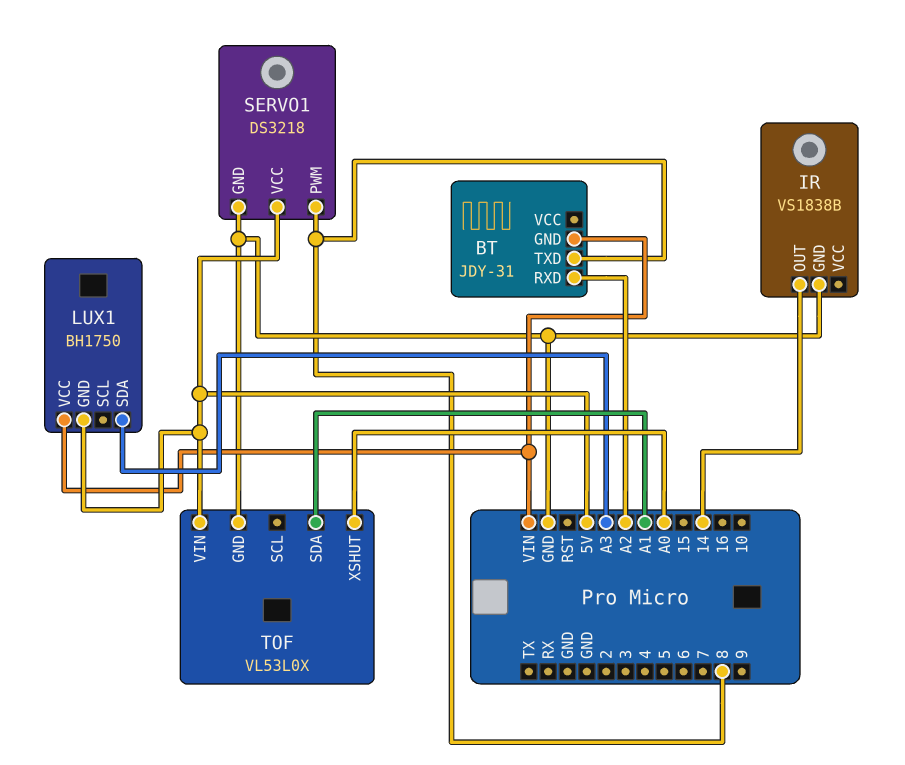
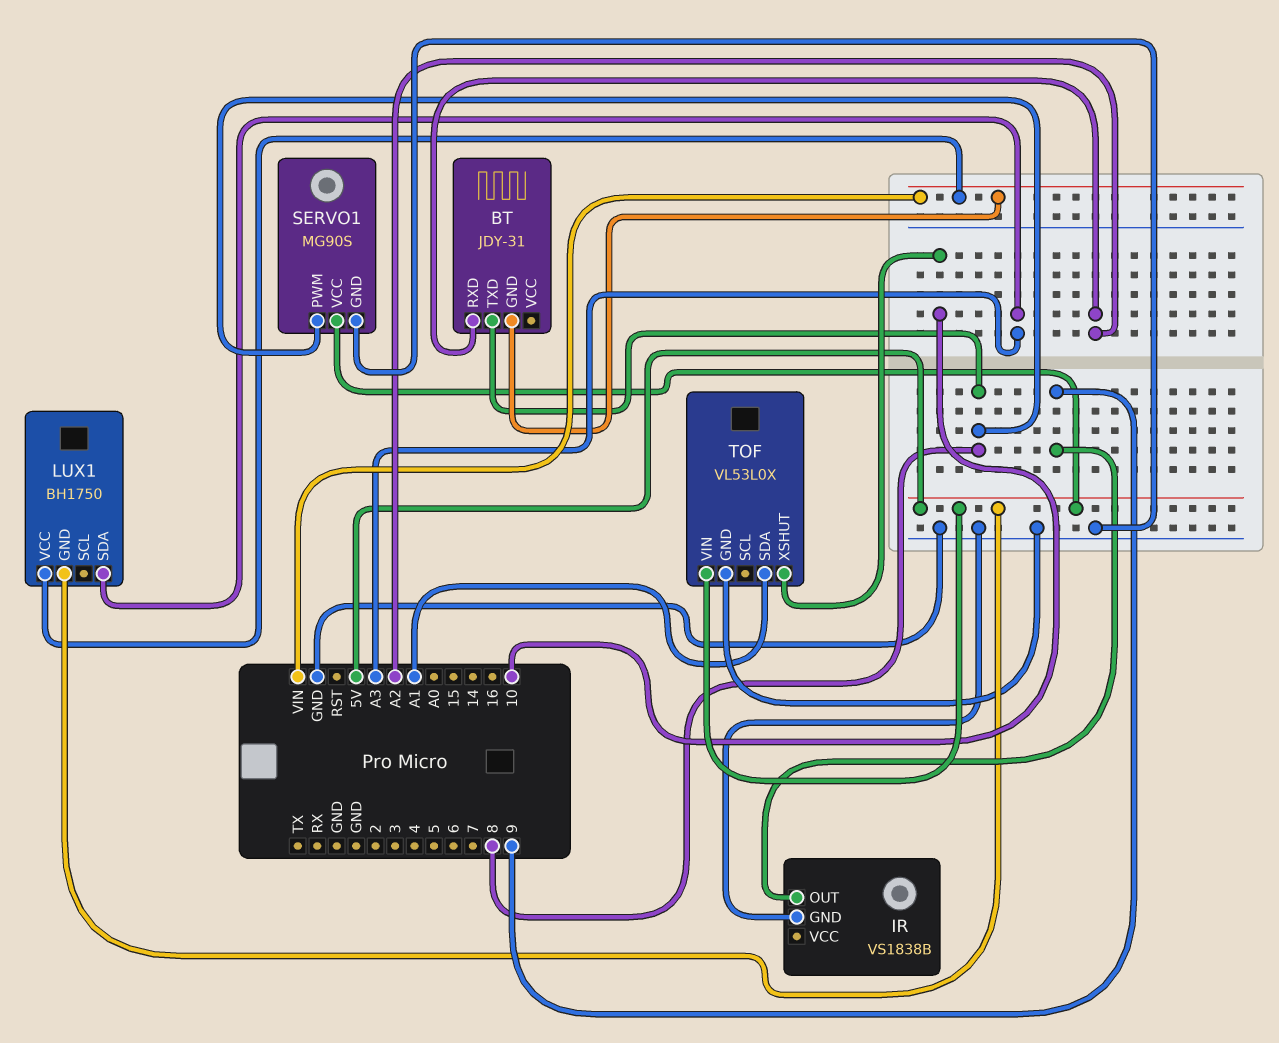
IR pin OUT: 14 -> 9
SERVO1: DS3218 -> MG90S
TOF pin XSHUT: A0 -> 10

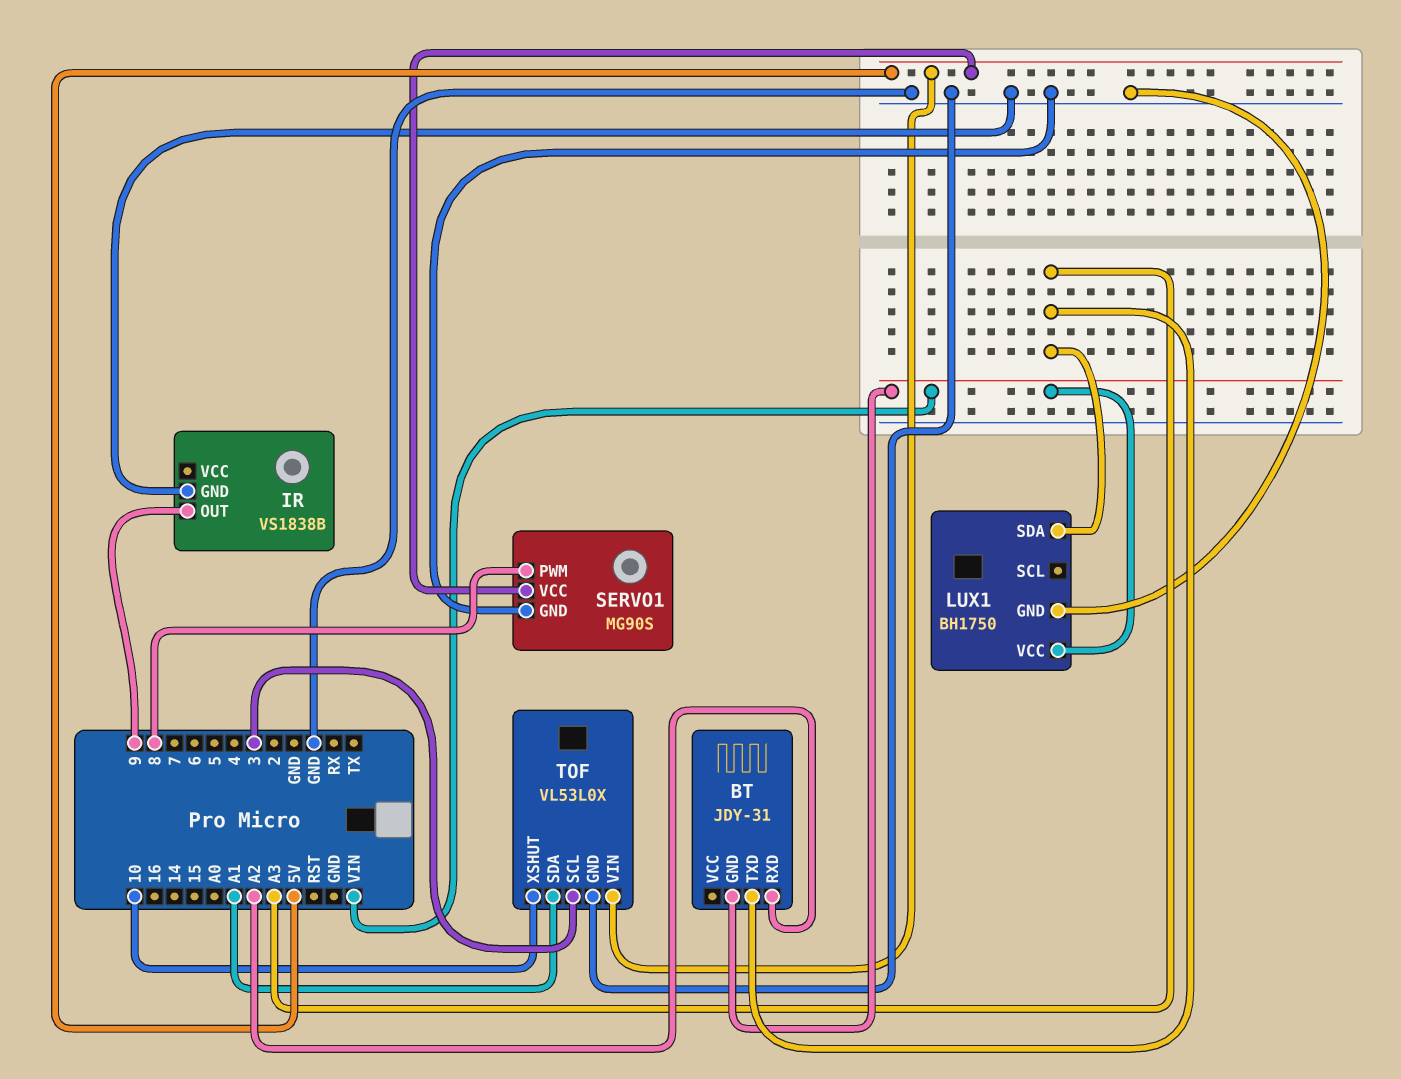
BT pin TXD: 8 -> A3
LUX1 pin GND: 5V -> GND
TOF pin SCL: none -> 3

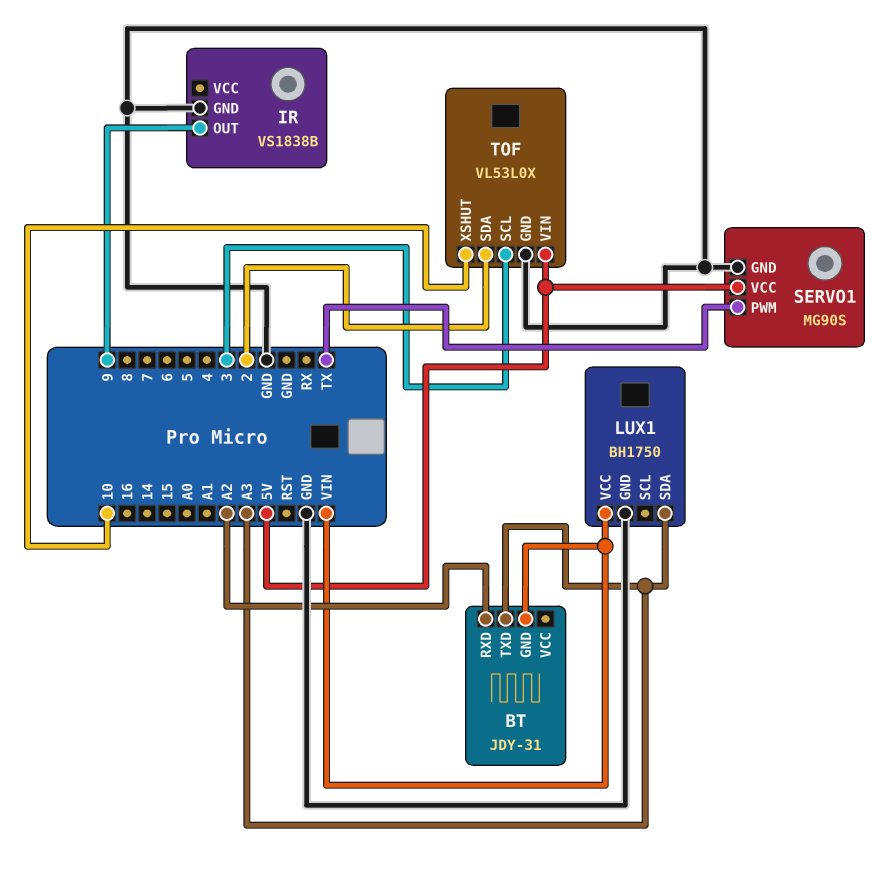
SERVO1 pin PWM: 8 -> TX
TOF pin SDA: A1 -> 2

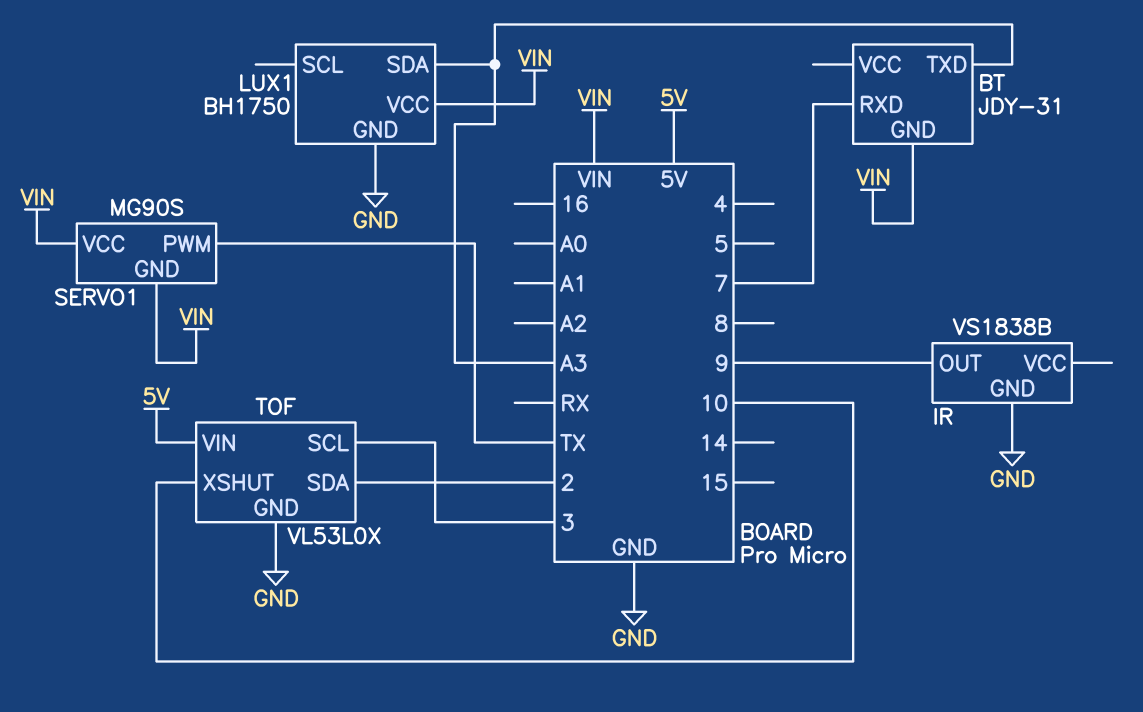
BT pin RXD: A2 -> 7
SERVO1 pin GND: GND -> VIN
SERVO1 pin VCC: 5V -> VIN

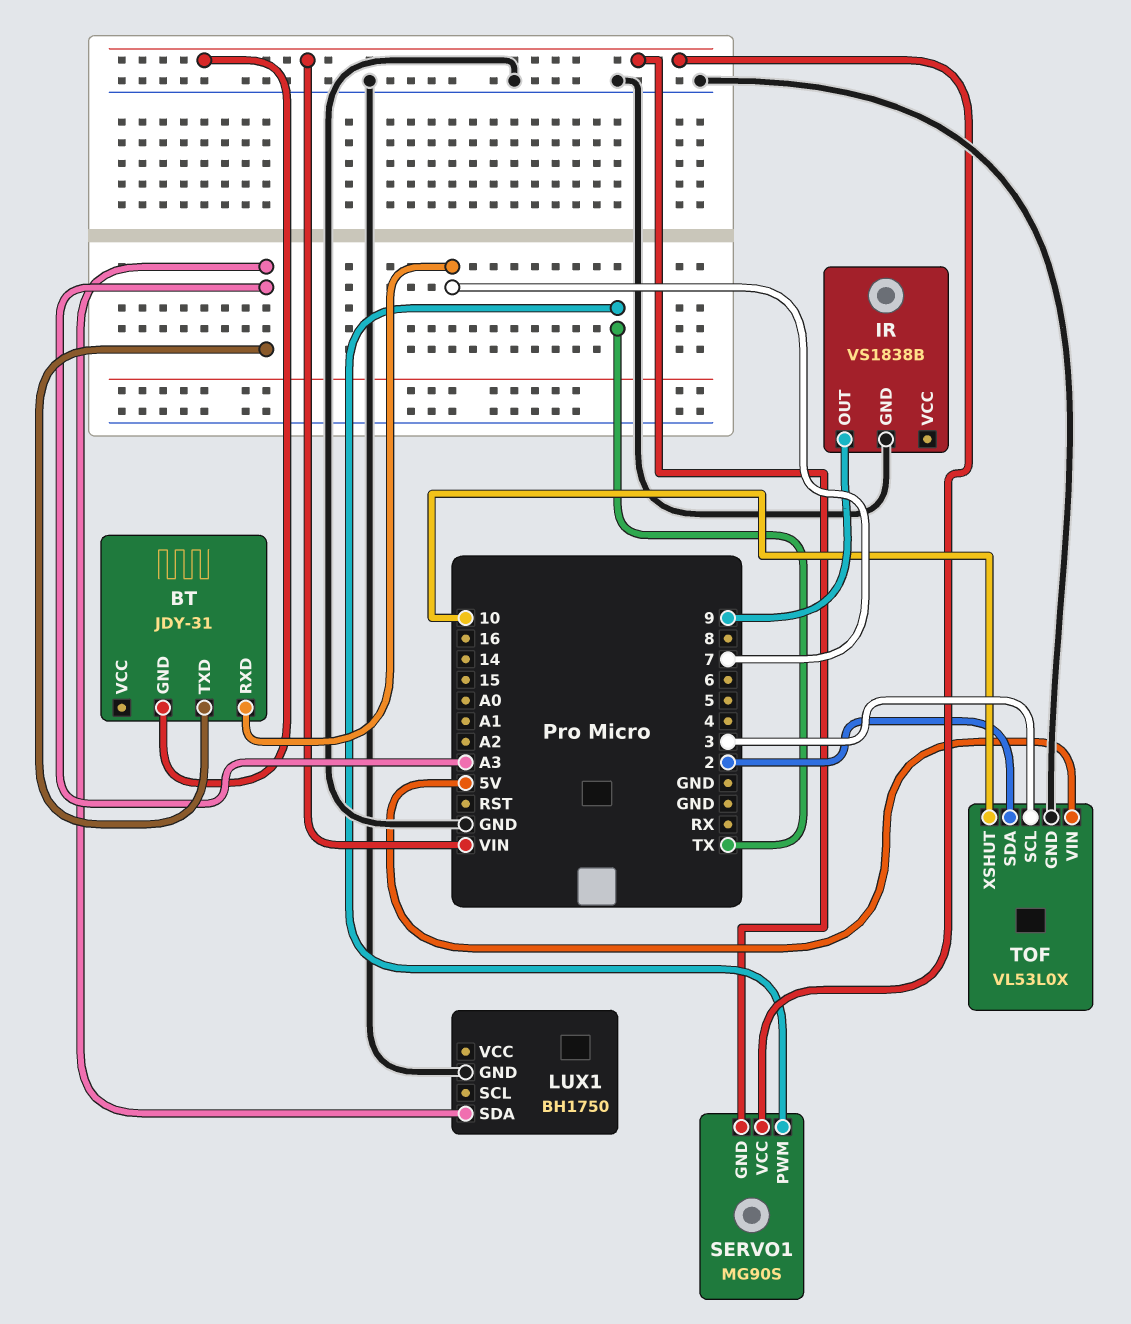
LUX1 pin VCC: VIN -> none

